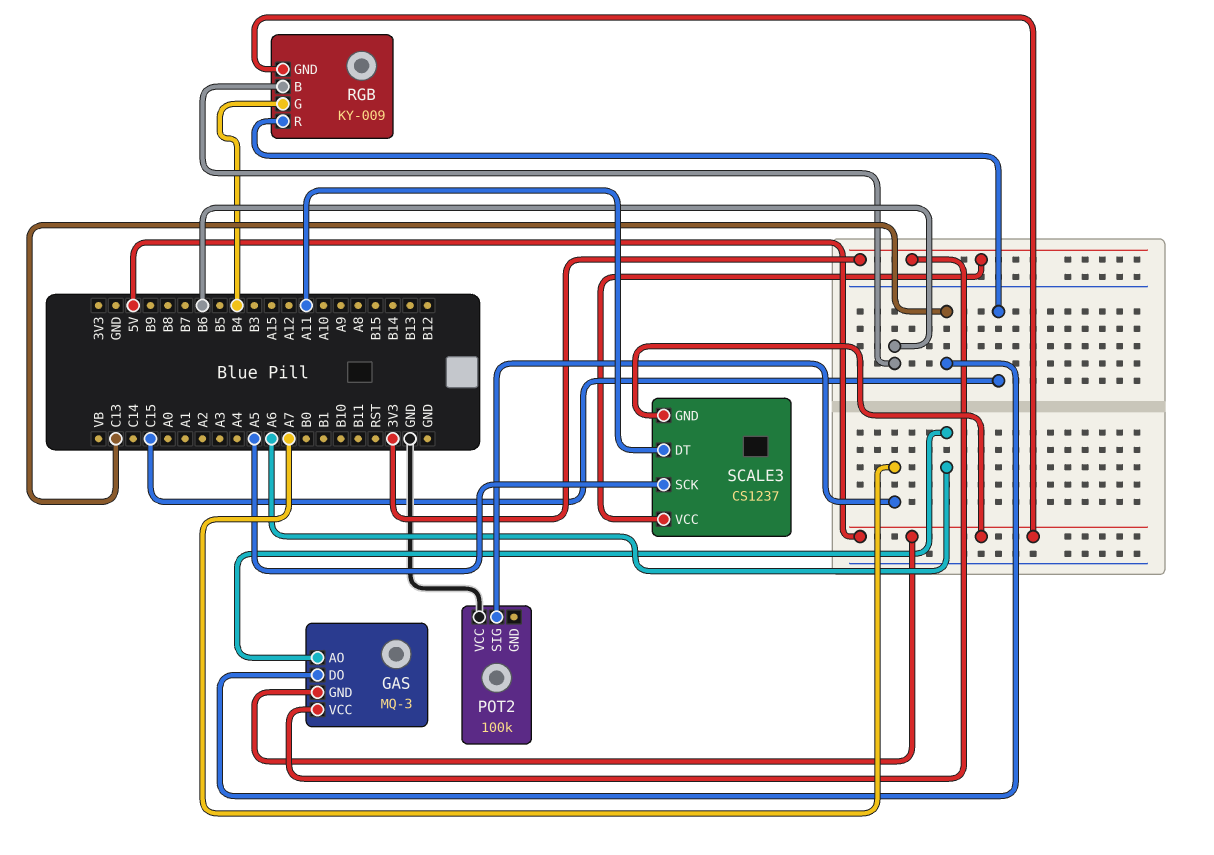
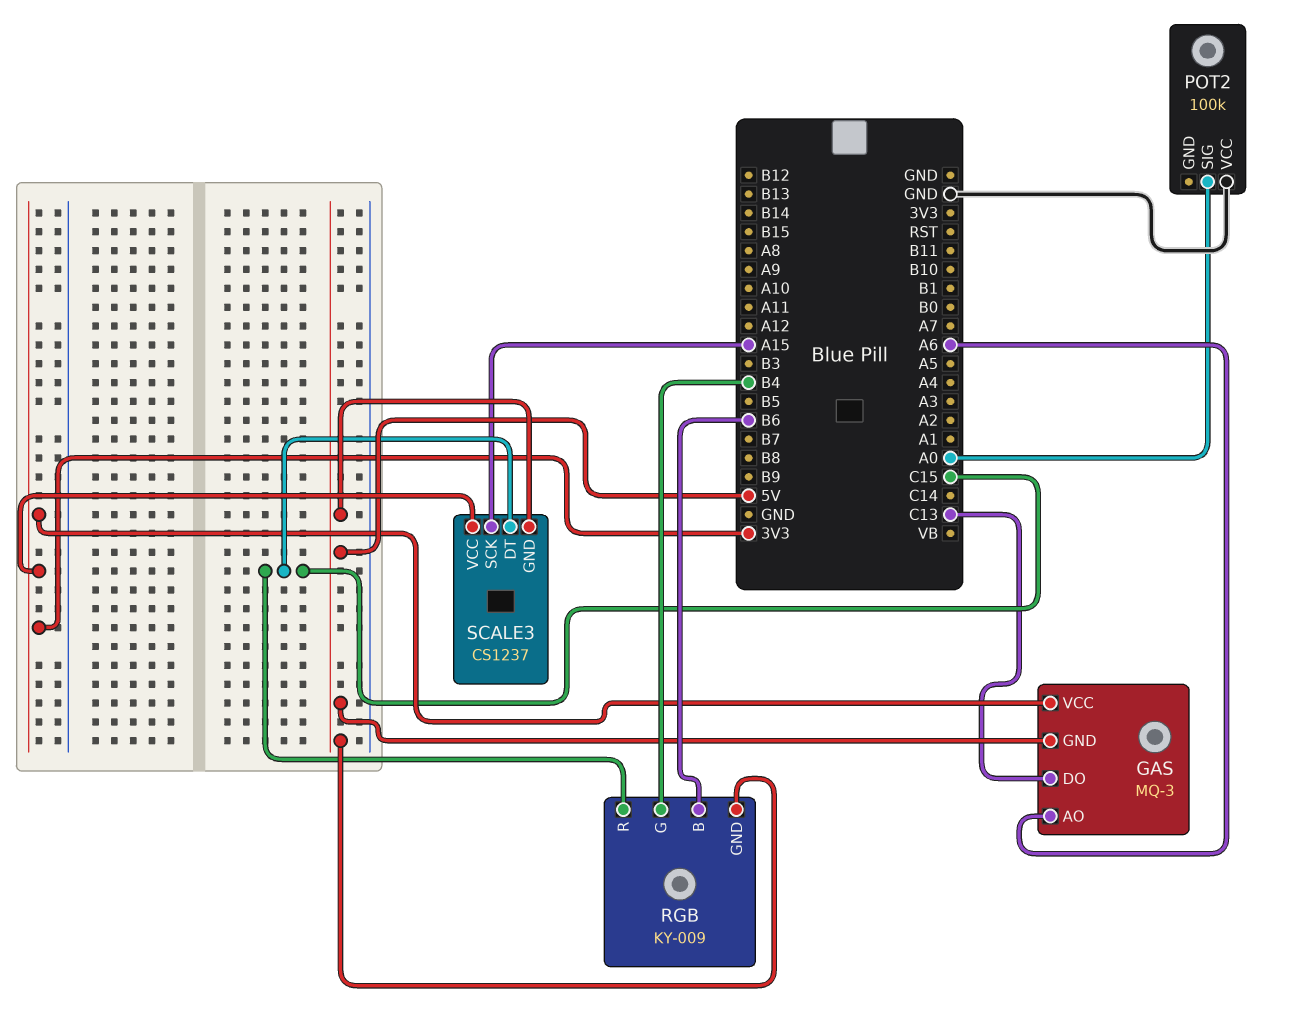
POT2 pin SIG: A7 -> A0
SCALE3 pin DT: A11 -> C15
SCALE3 pin SCK: A5 -> A15

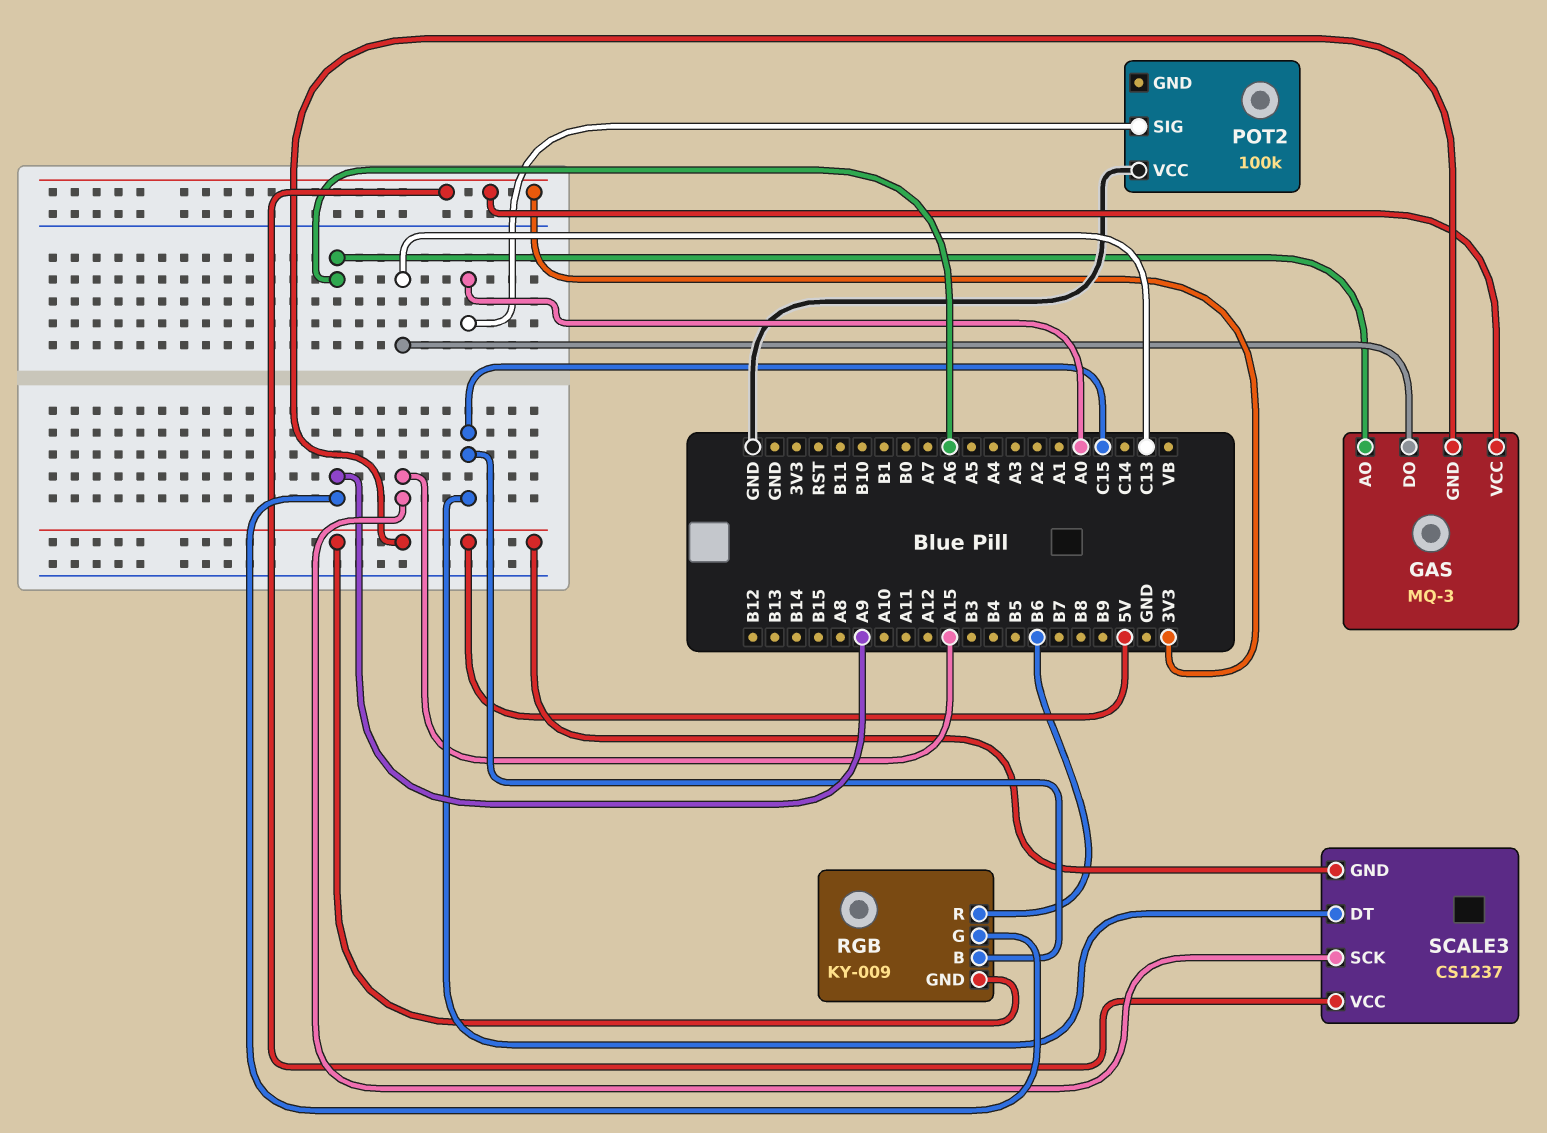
RGB pin B: B6 -> C15
RGB pin G: B4 -> A9
RGB pin R: C15 -> B6

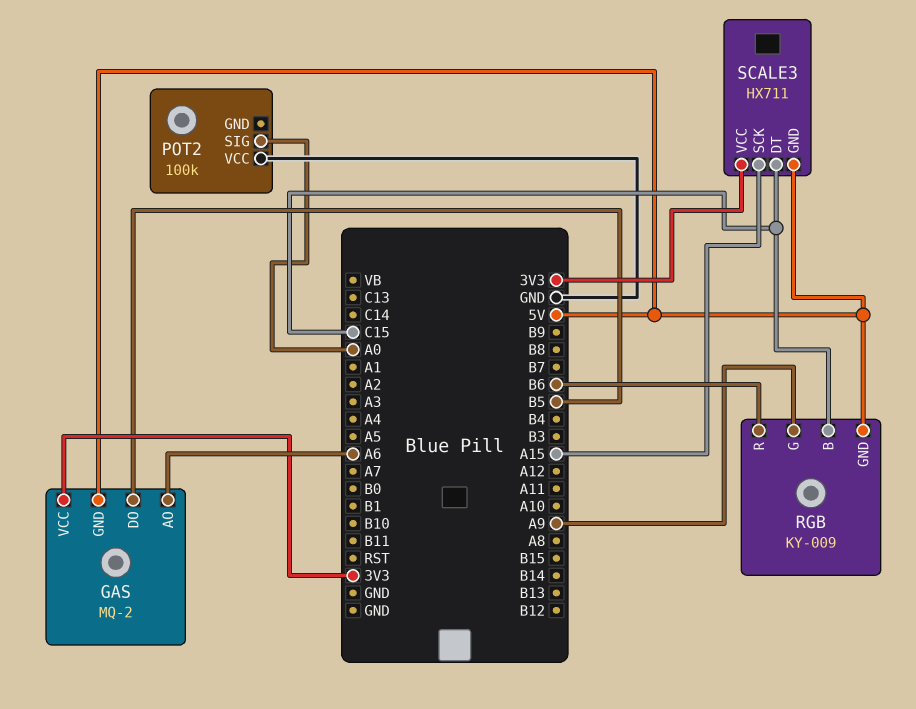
GAS: MQ-3 -> MQ-2
GAS pin DO: C13 -> B5
SCALE3: CS1237 -> HX711

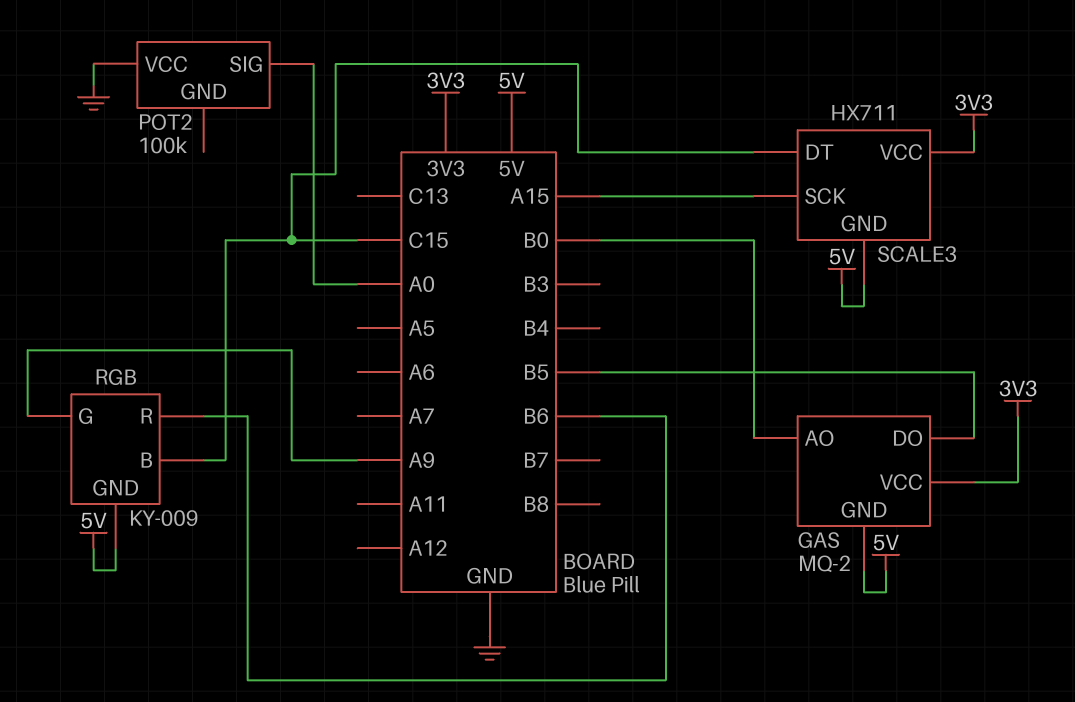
GAS pin AO: A6 -> B0

